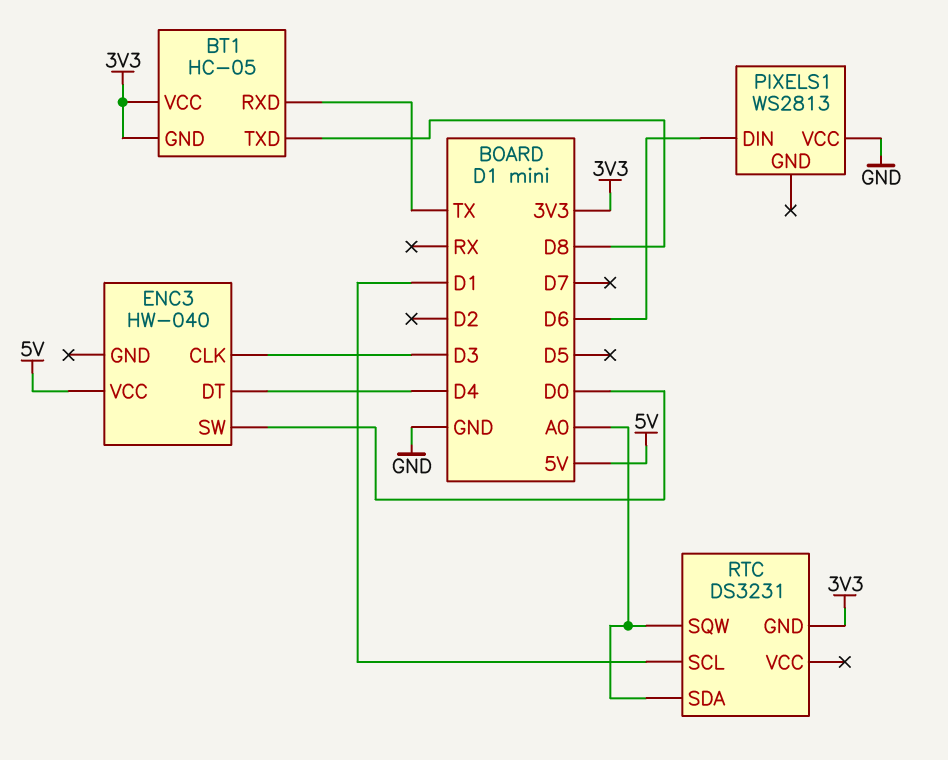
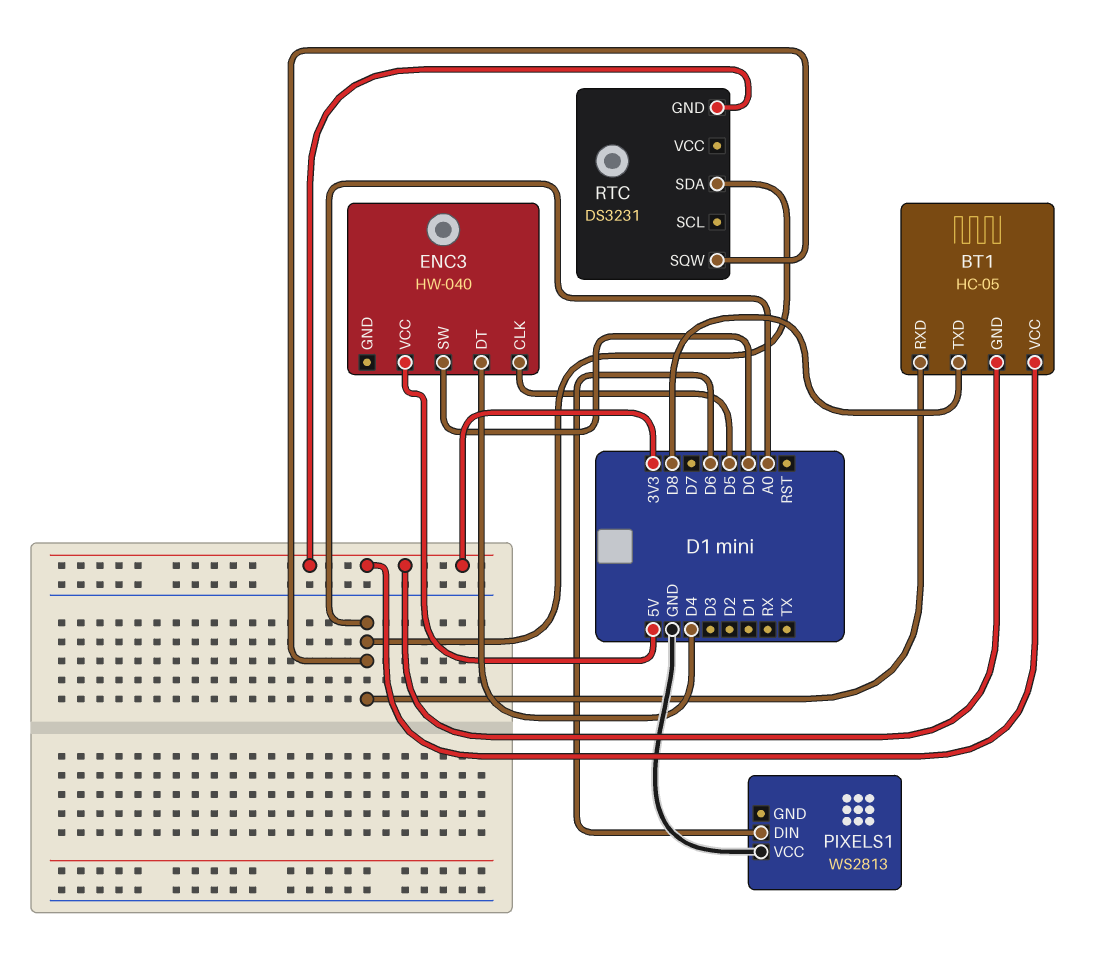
BT1 pin RXD: TX -> A0
ENC3 pin CLK: D3 -> D5
RTC pin SCL: D1 -> none

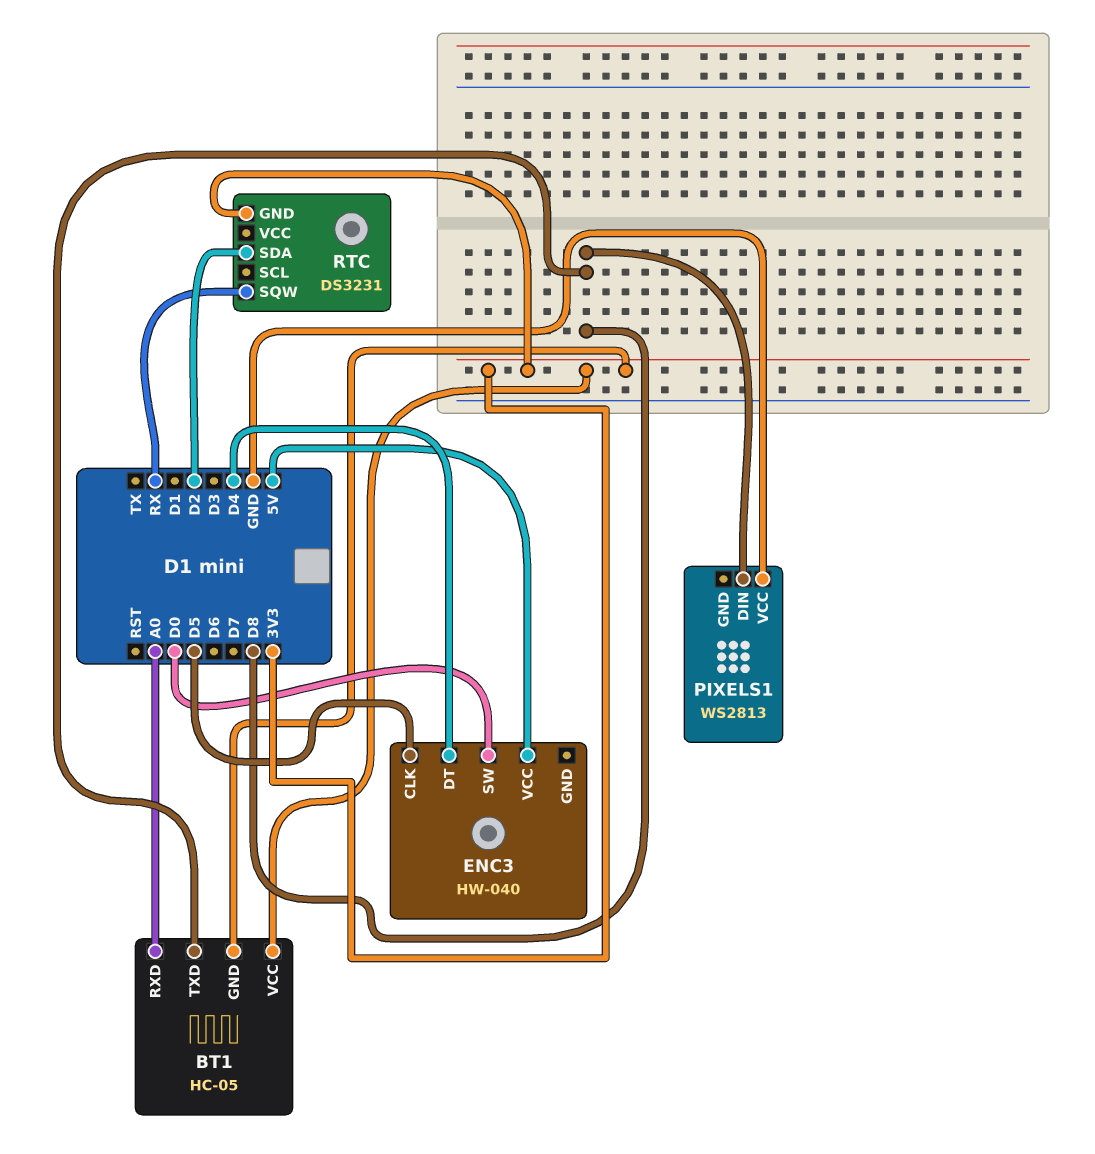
PIXELS1 pin DIN: D6 -> D8
RTC pin SDA: A0 -> D2
RTC pin SQW: A0 -> RX

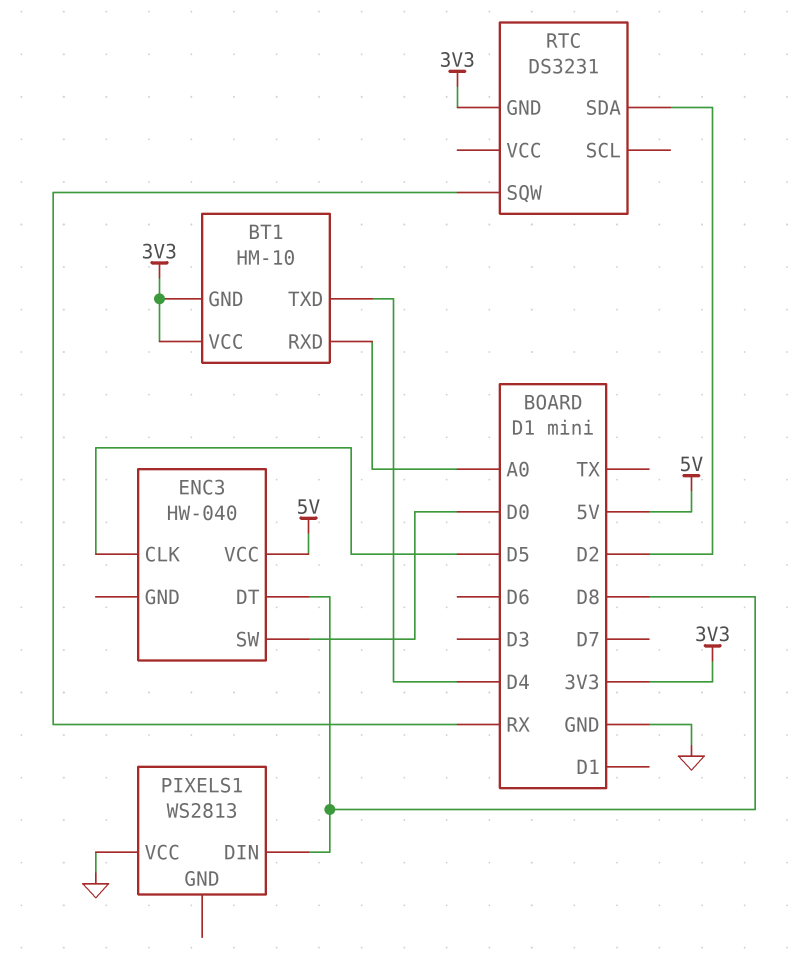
BT1: HC-05 -> HM-10
BT1 pin TXD: D8 -> D4
ENC3 pin DT: D4 -> D8

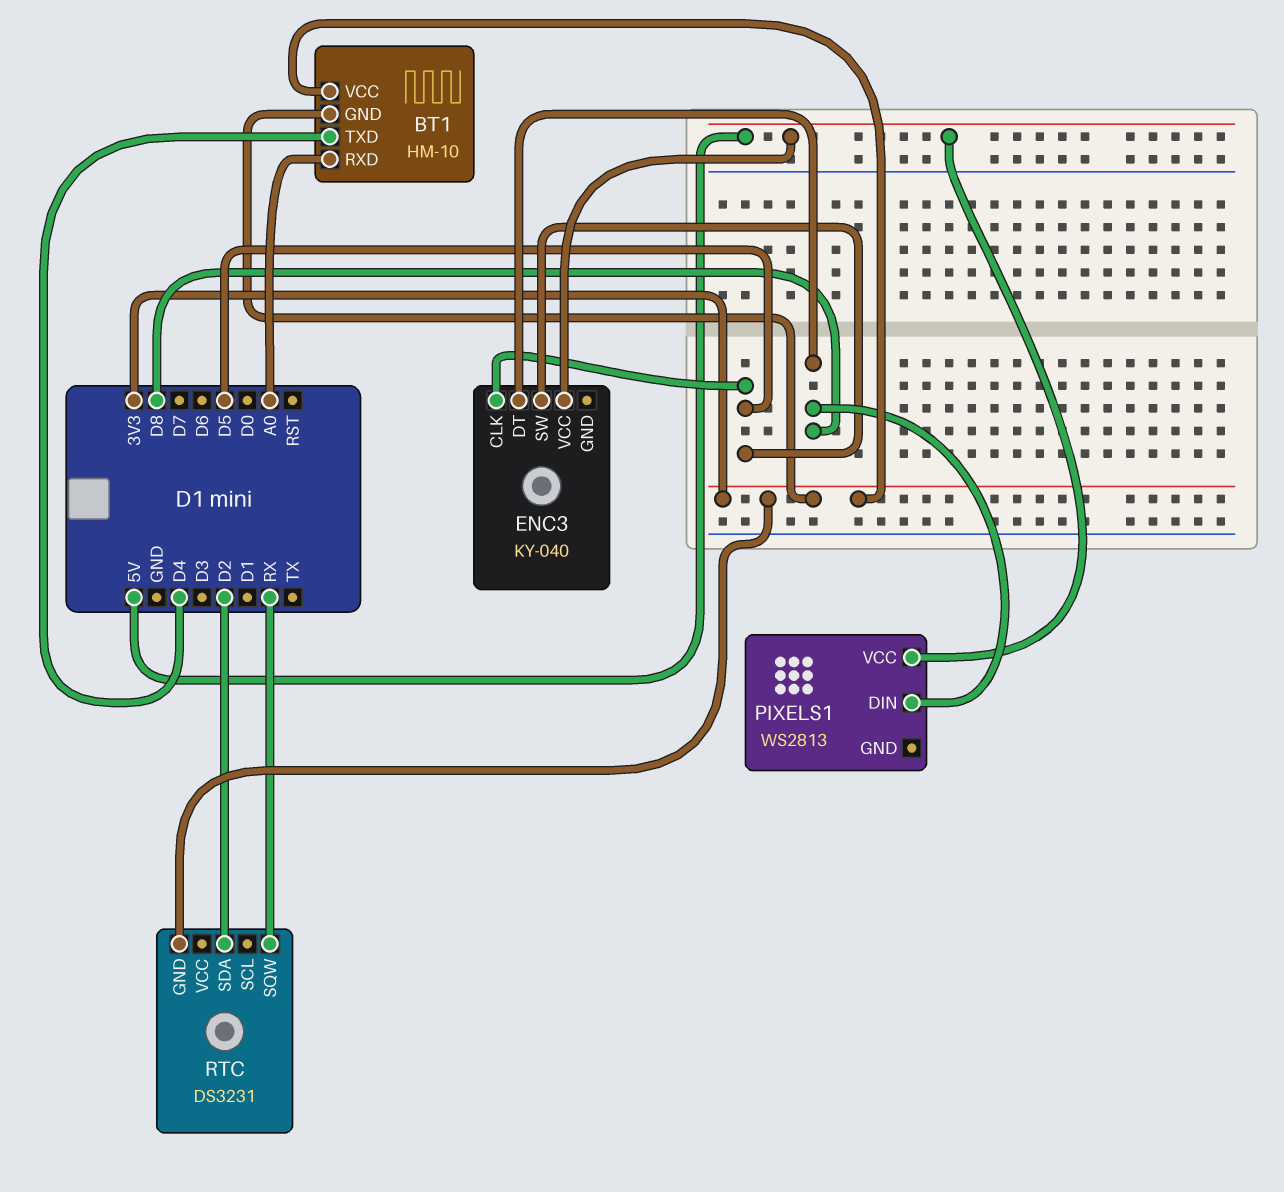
ENC3: HW-040 -> KY-040
ENC3 pin SW: D0 -> D5
PIXELS1 pin VCC: GND -> 5V

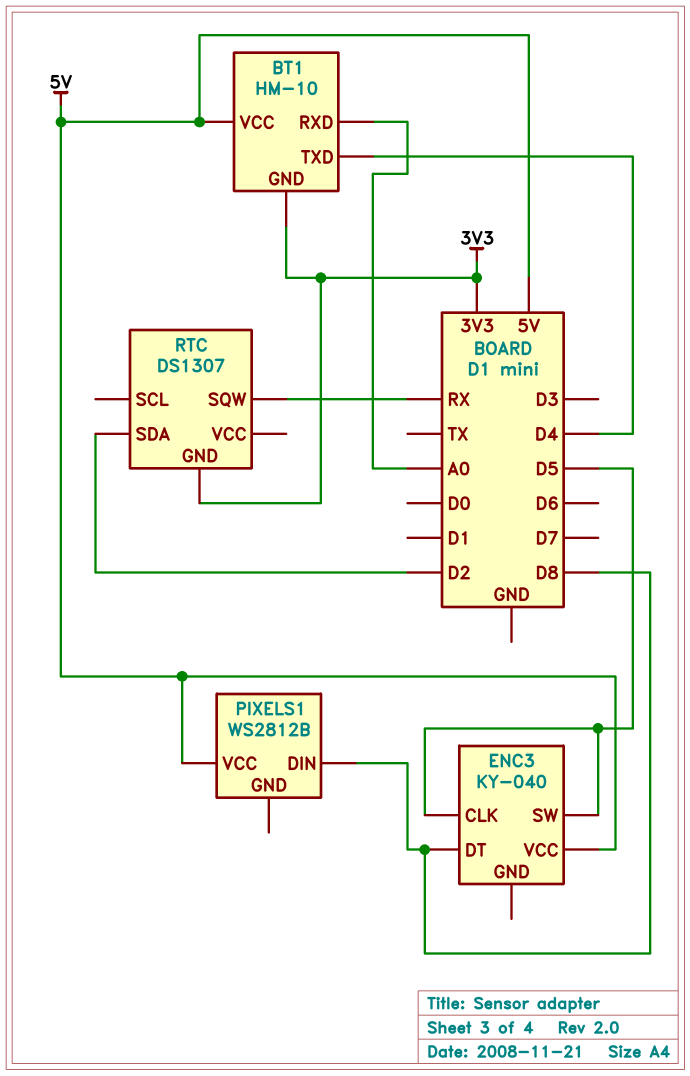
BT1 pin VCC: 3V3 -> 5V
PIXELS1: WS2813 -> WS2812B
RTC: DS3231 -> DS1307

